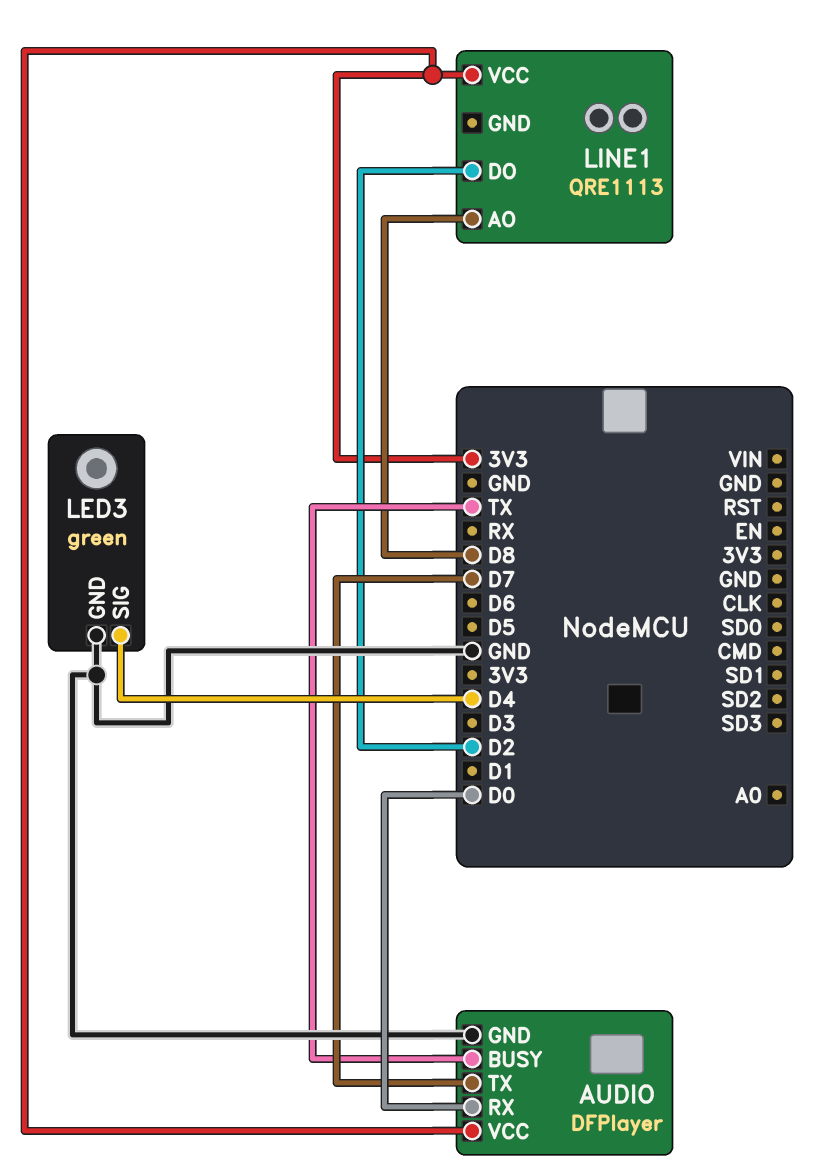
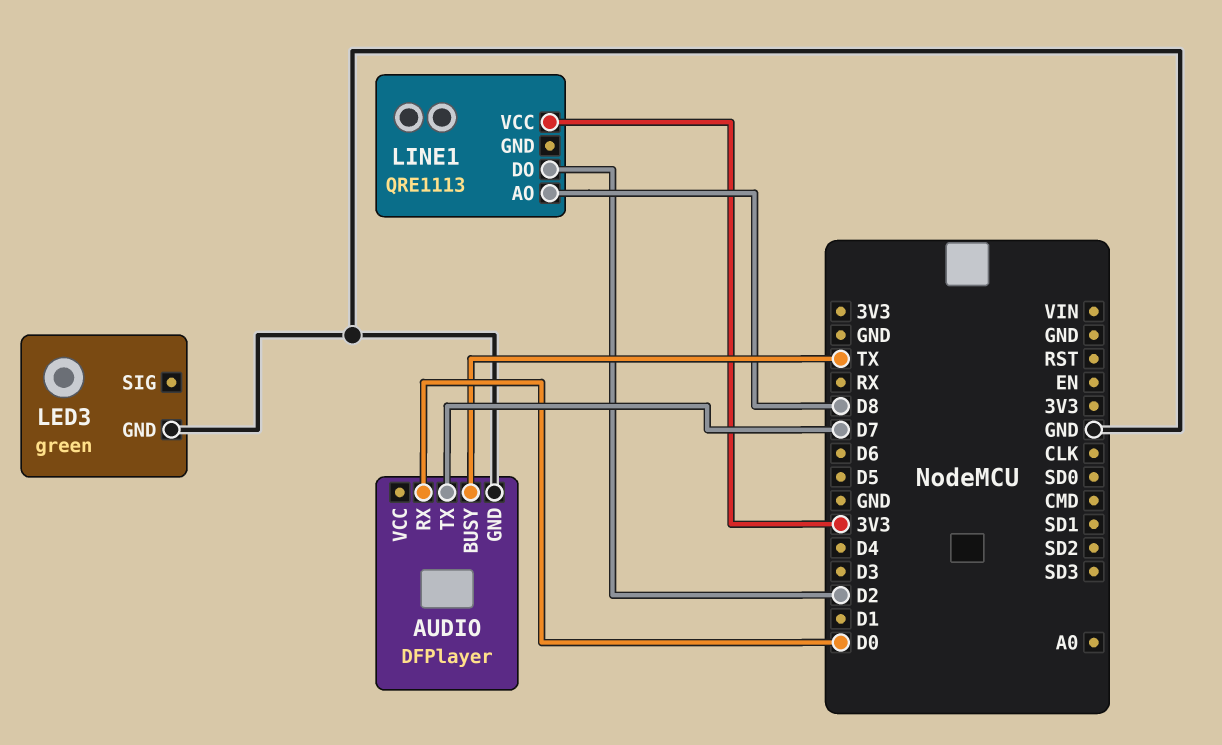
AUDIO pin VCC: 3V3 -> none
LED3 pin SIG: D4 -> none

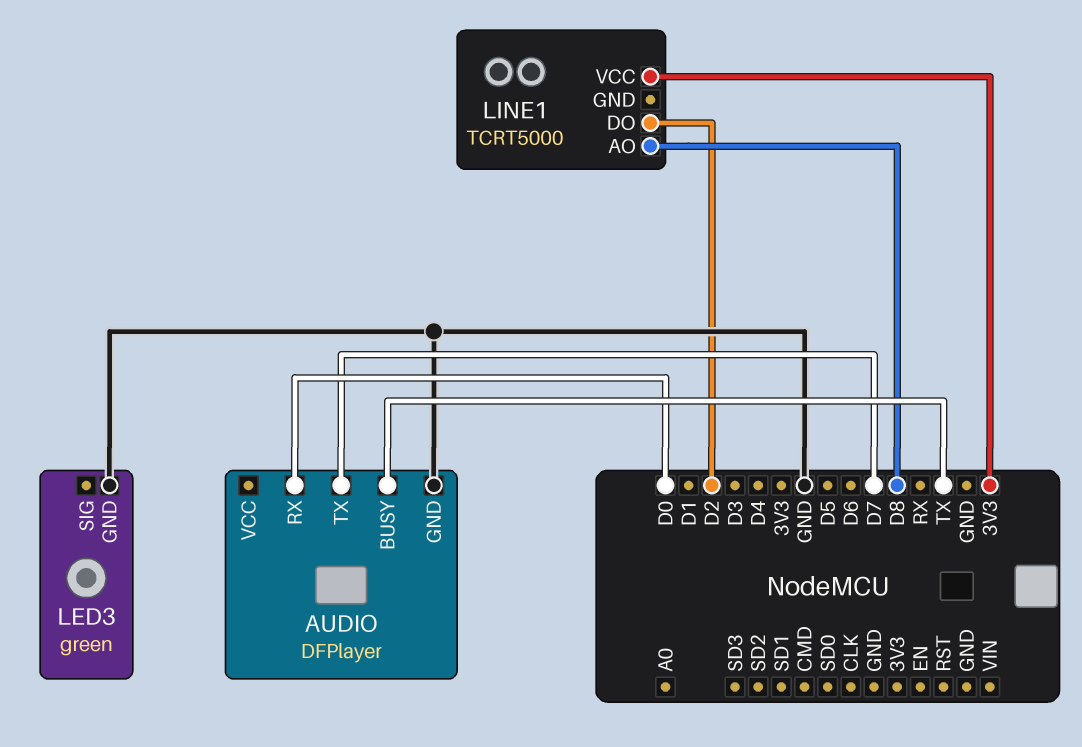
LINE1: QRE1113 -> TCRT5000

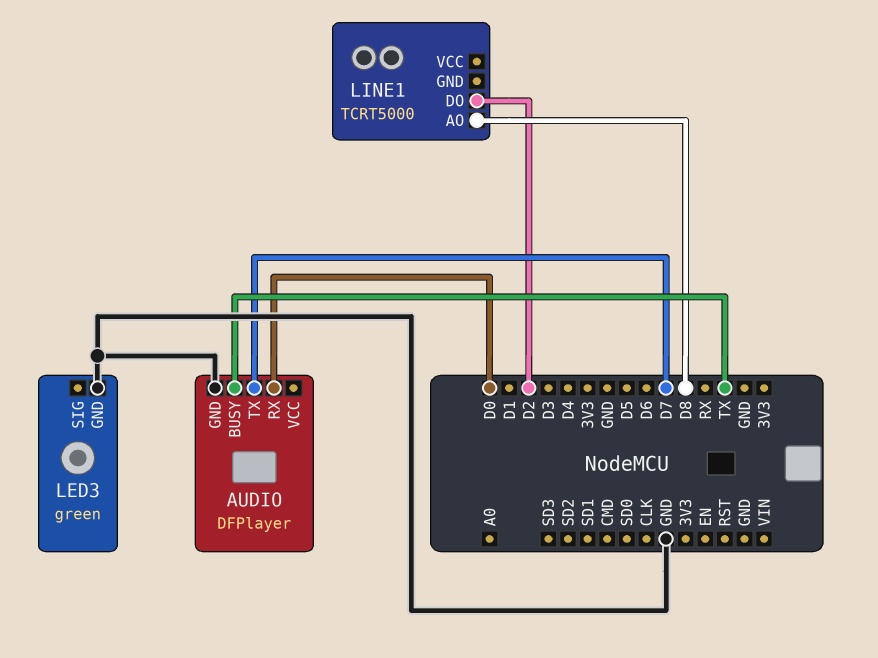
LINE1 pin VCC: 3V3 -> none

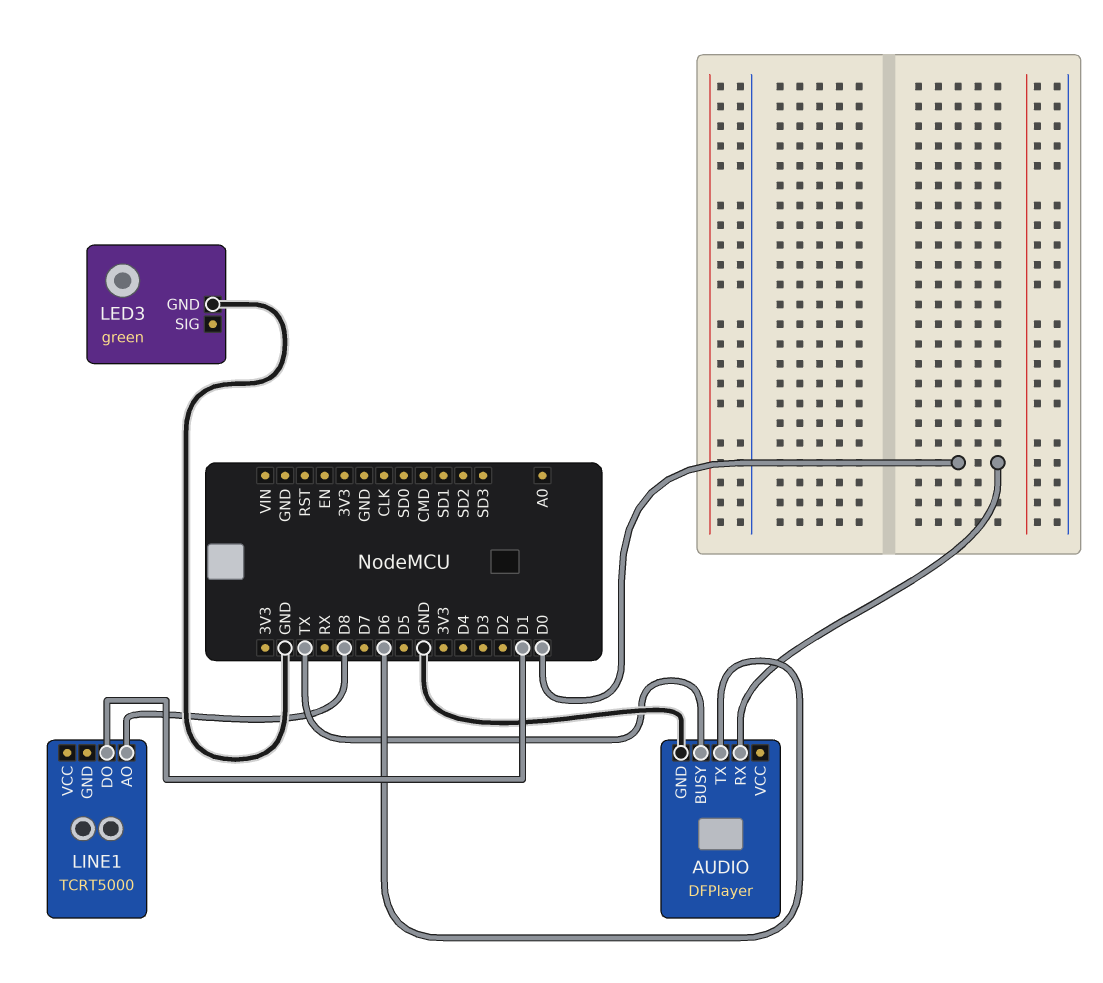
AUDIO pin TX: D7 -> D6
LINE1 pin DO: D2 -> D1

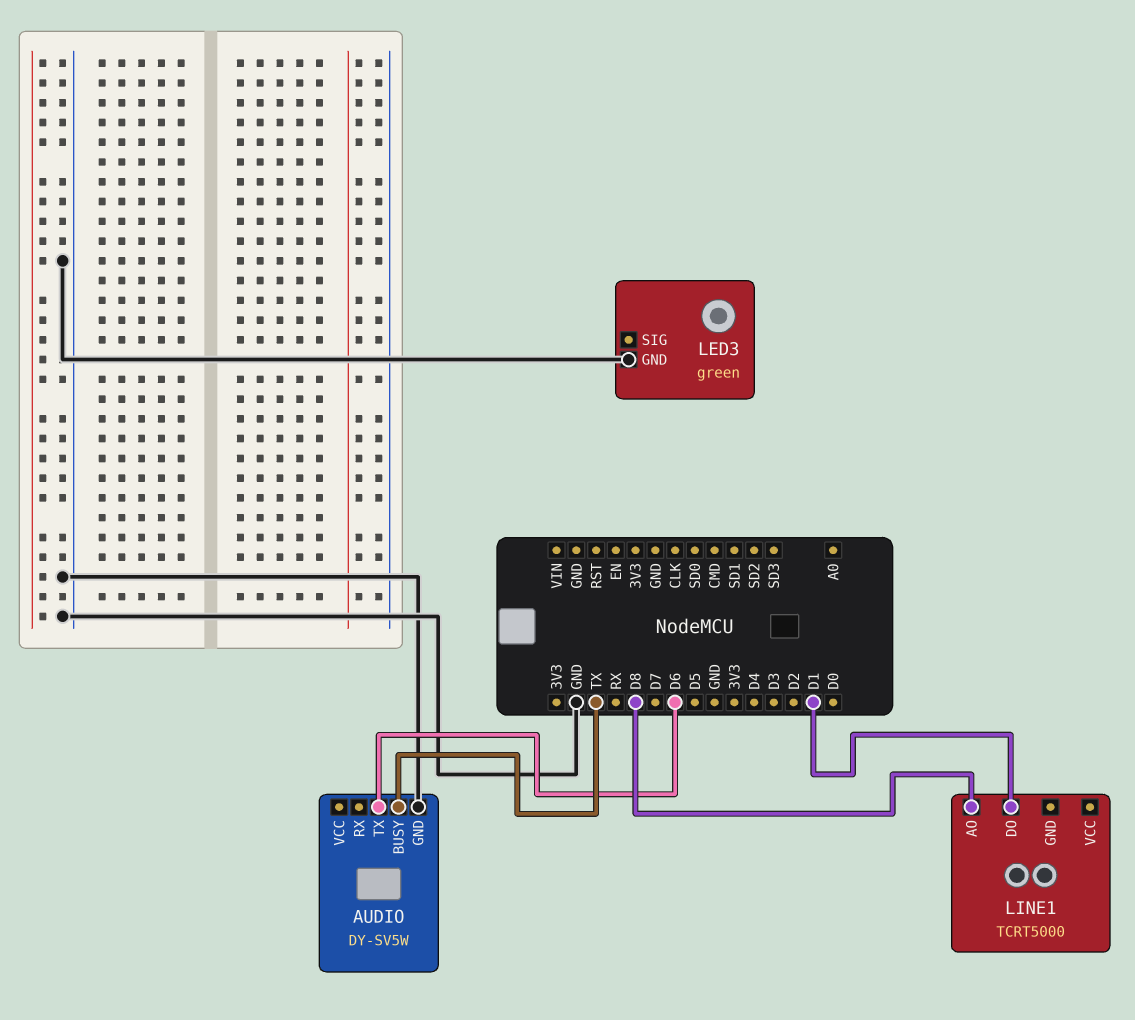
AUDIO: DFPlayer -> DY-SV5W
AUDIO pin RX: D0 -> none

